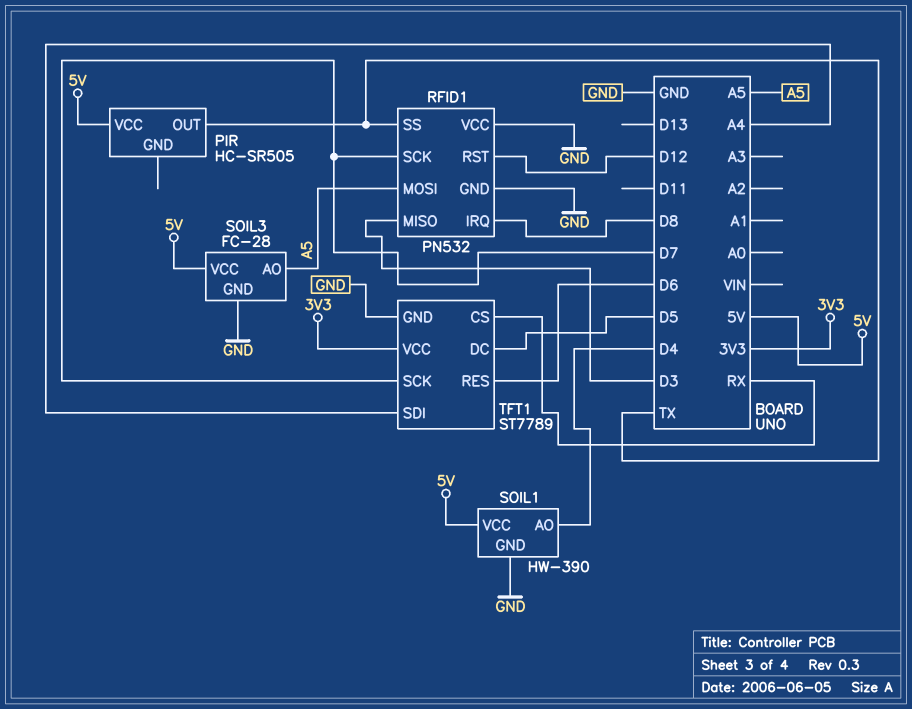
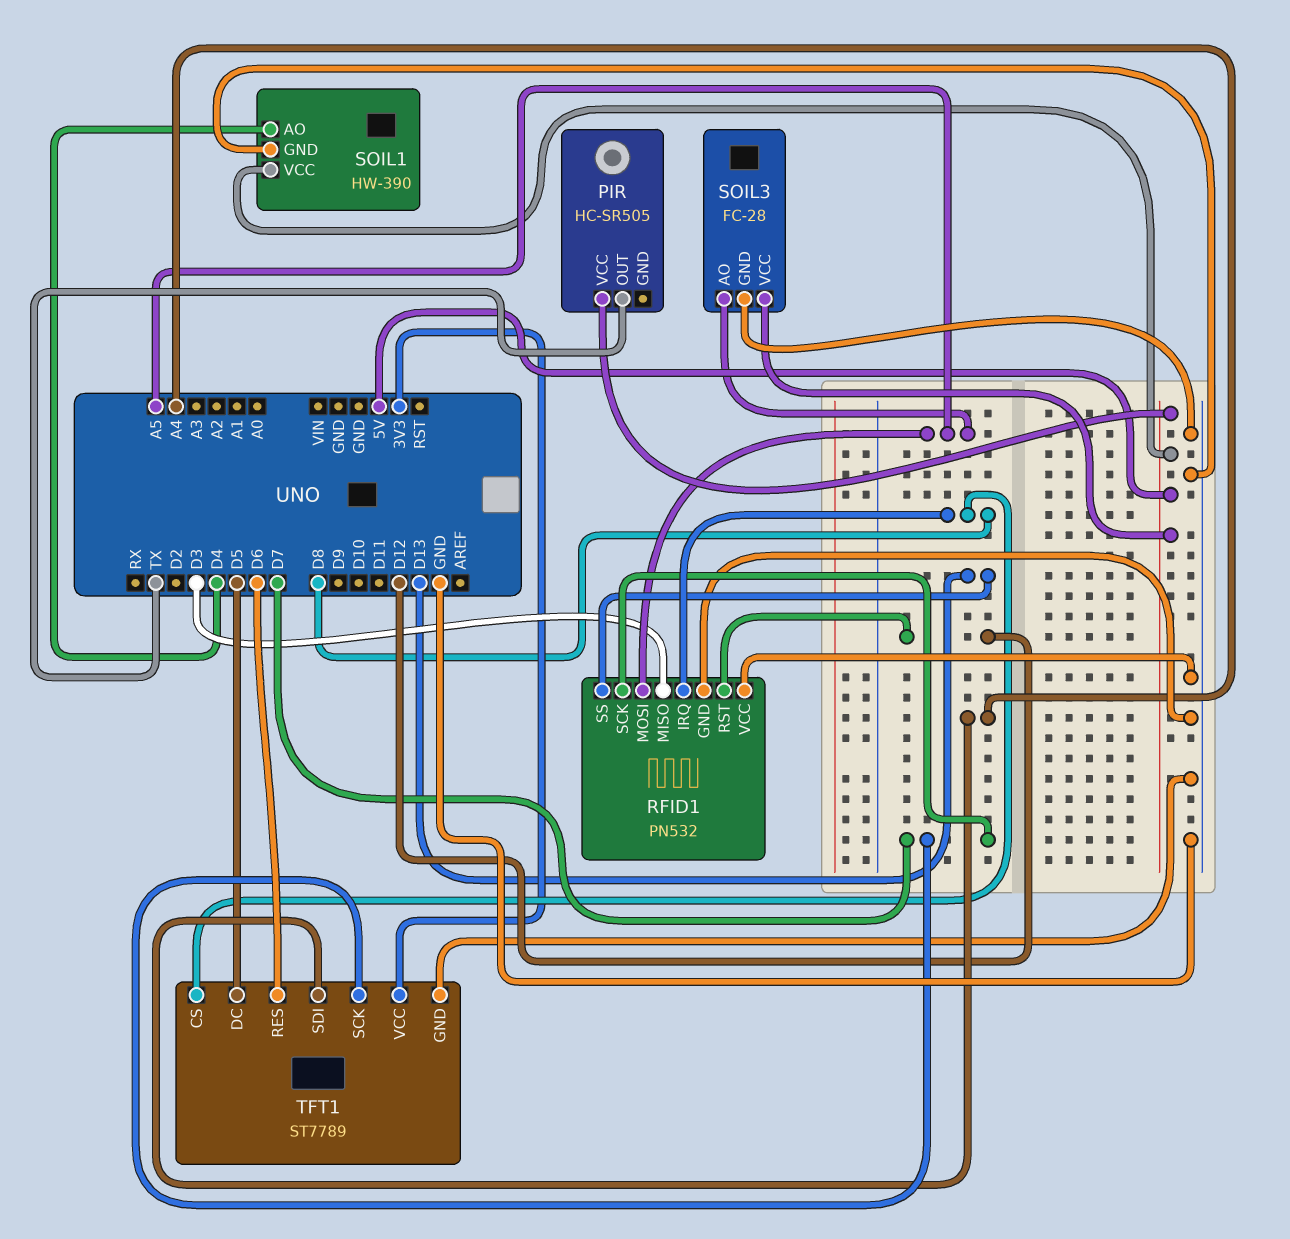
RFID1 pin SS: TX -> D13
TFT1 pin CS: RX -> D8

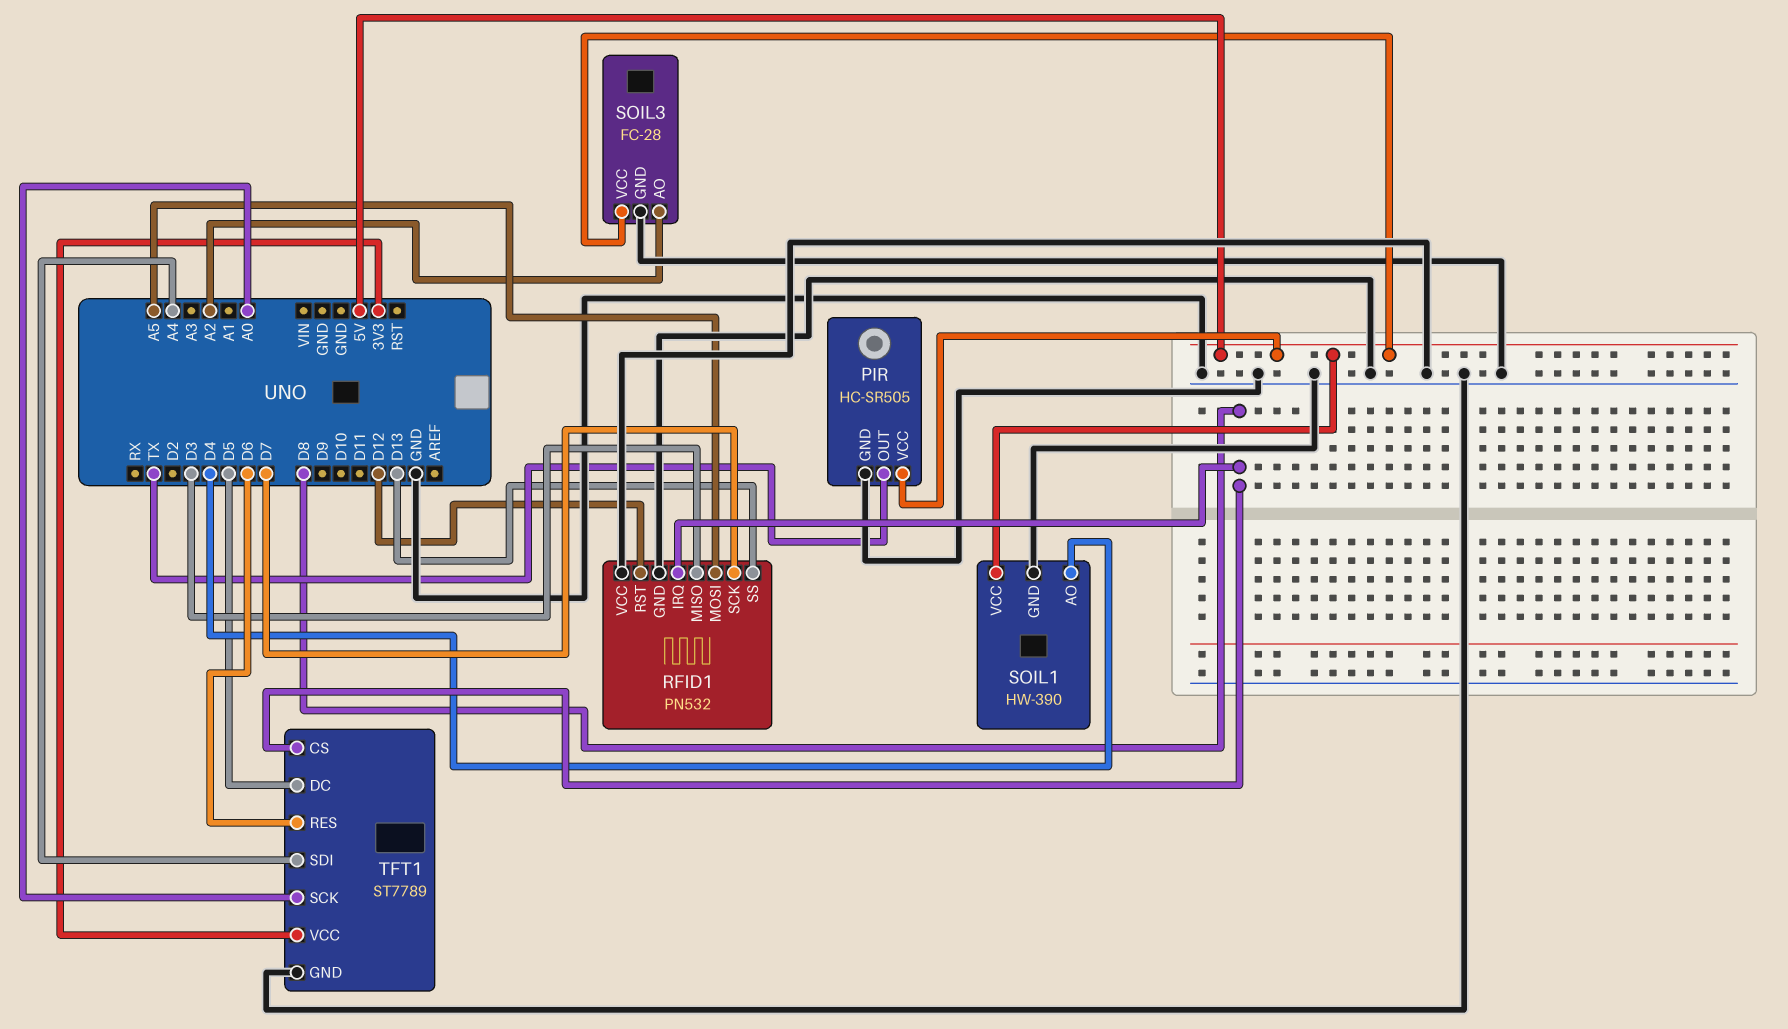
PIR pin GND: none -> GND
SOIL3 pin AO: A5 -> A2
TFT1 pin SCK: D7 -> A0

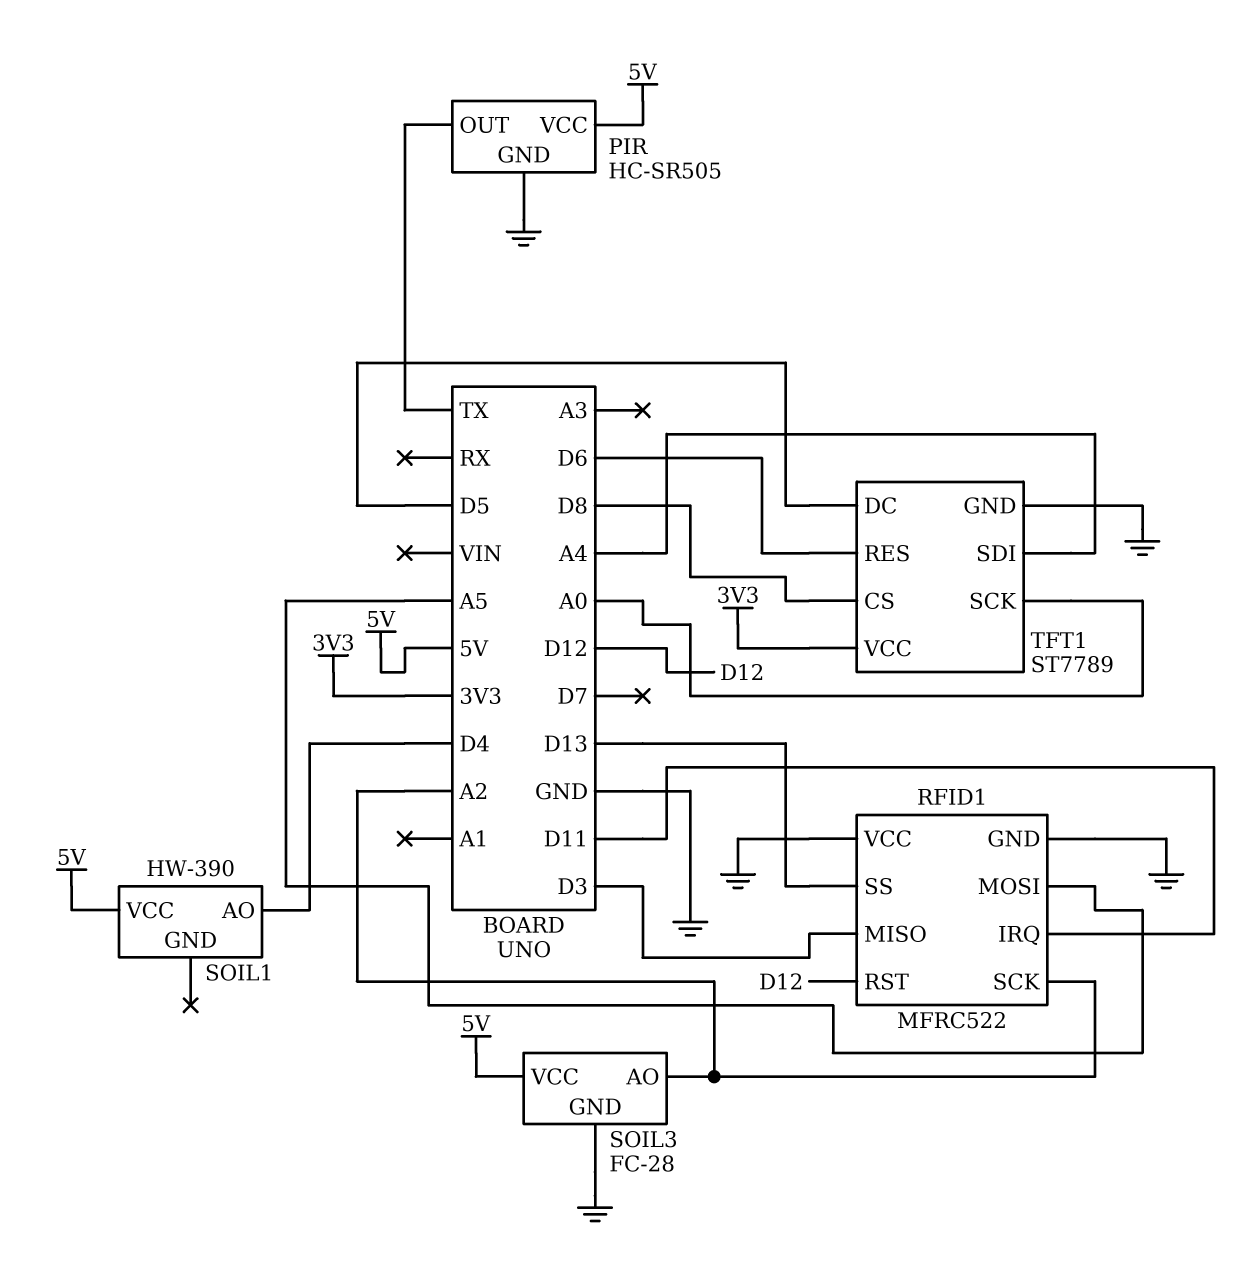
RFID1: PN532 -> MFRC522
RFID1 pin IRQ: D8 -> D11
RFID1 pin SCK: D7 -> A2
SOIL1 pin GND: GND -> none

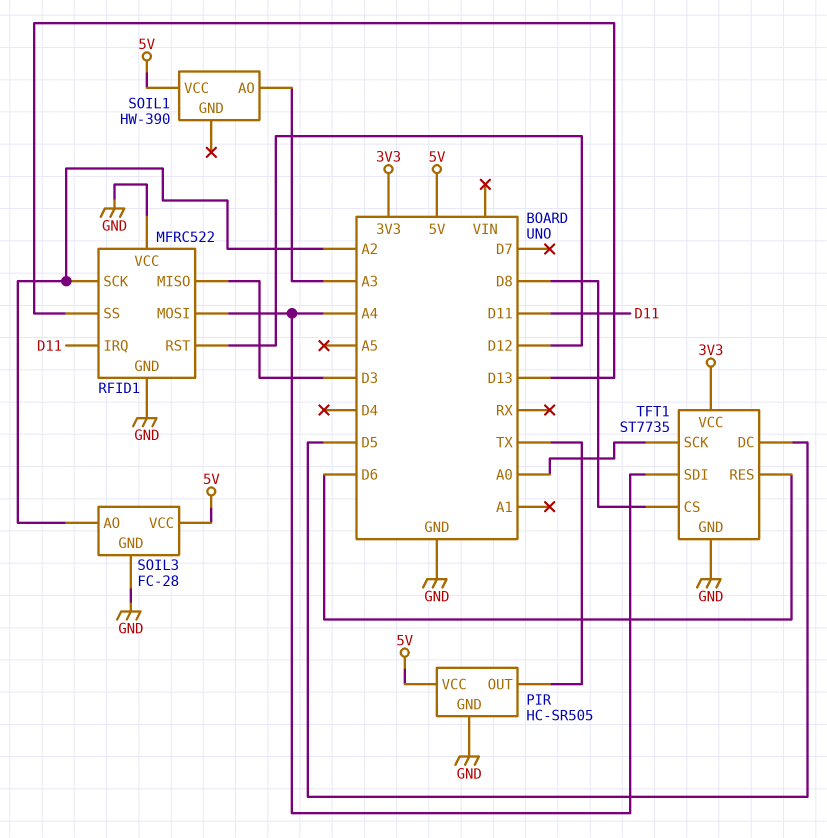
RFID1 pin MOSI: A5 -> A4
SOIL1 pin AO: D4 -> A3
TFT1: ST7789 -> ST7735

